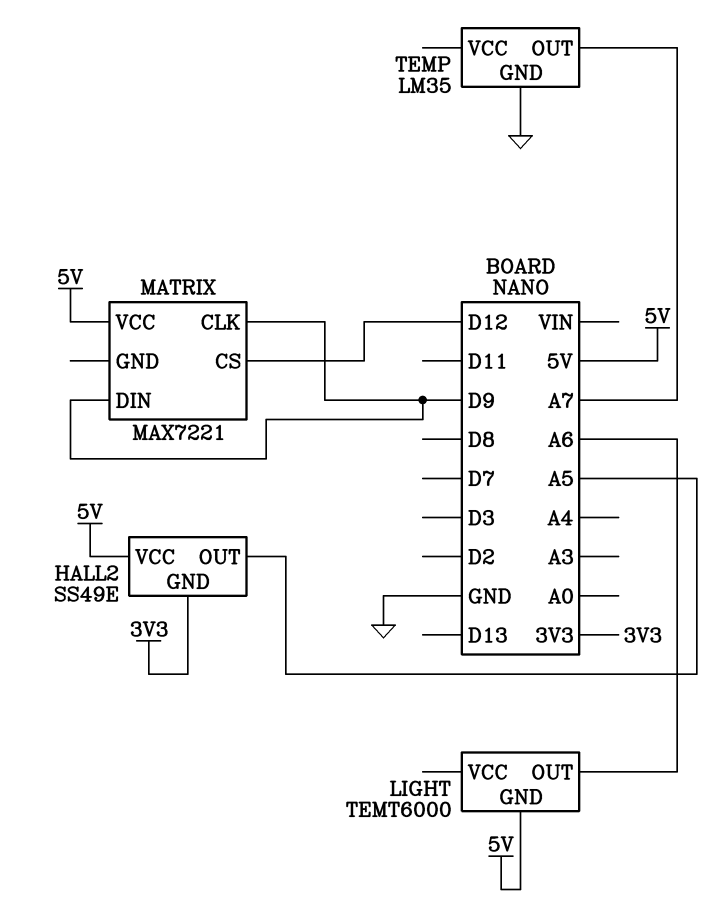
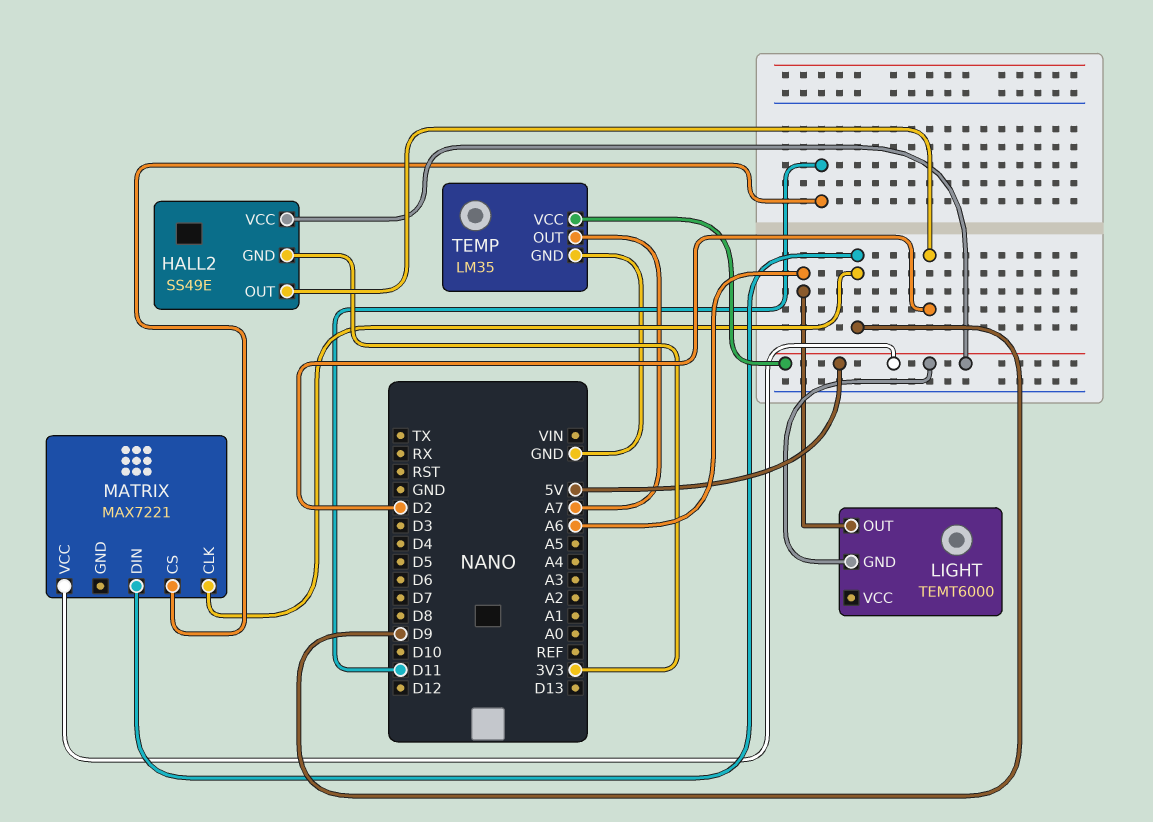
HALL2 pin OUT: A5 -> D2
MATRIX pin CS: D12 -> D11
TEMP pin VCC: none -> 5V

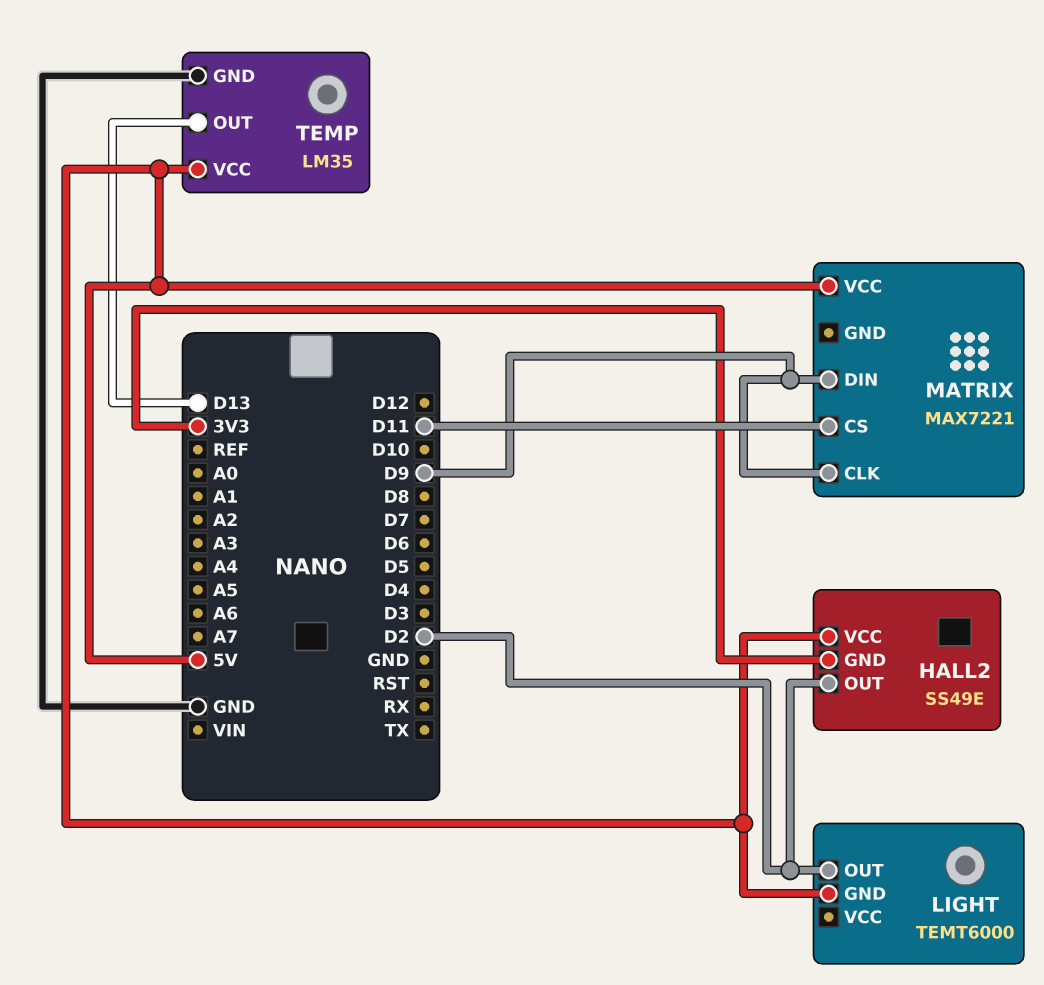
LIGHT pin OUT: A6 -> D2
TEMP pin OUT: A7 -> D13

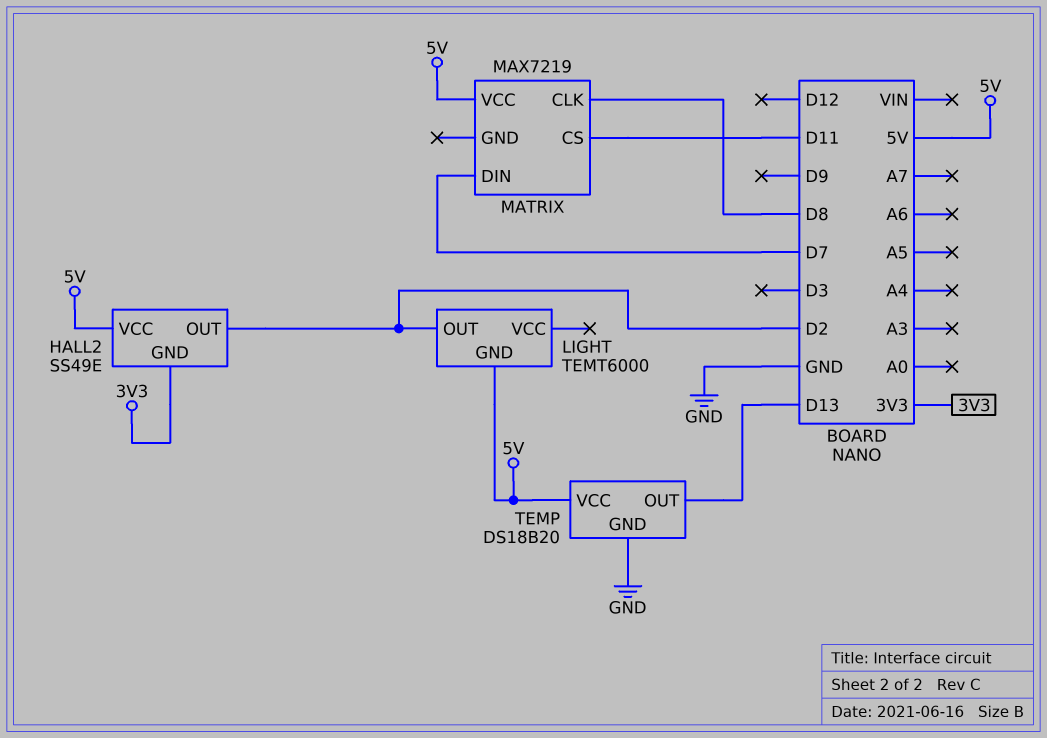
MATRIX: MAX7221 -> MAX7219
MATRIX pin CLK: D9 -> D8
MATRIX pin DIN: D9 -> D7
TEMP: LM35 -> DS18B20

